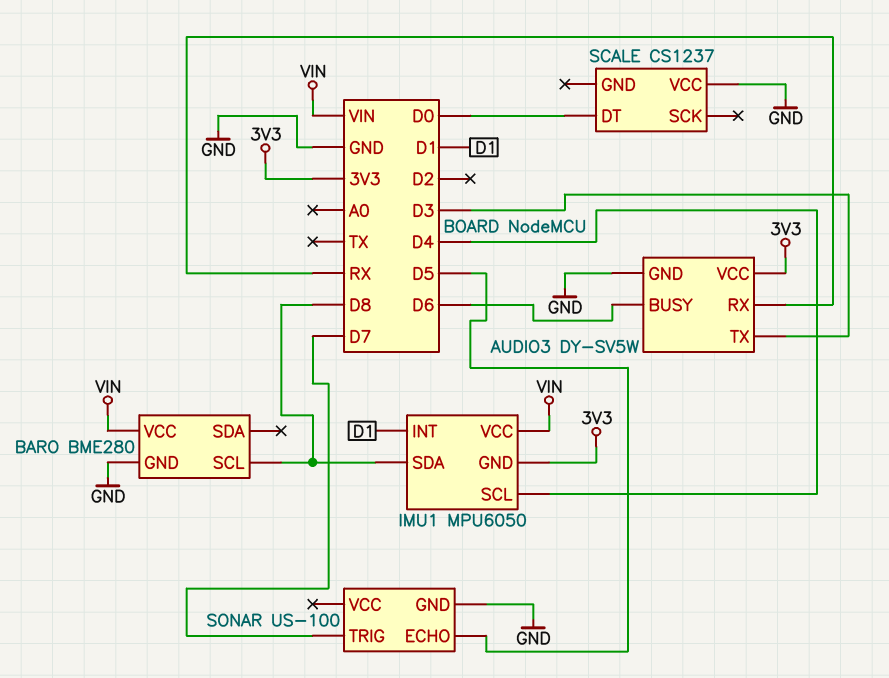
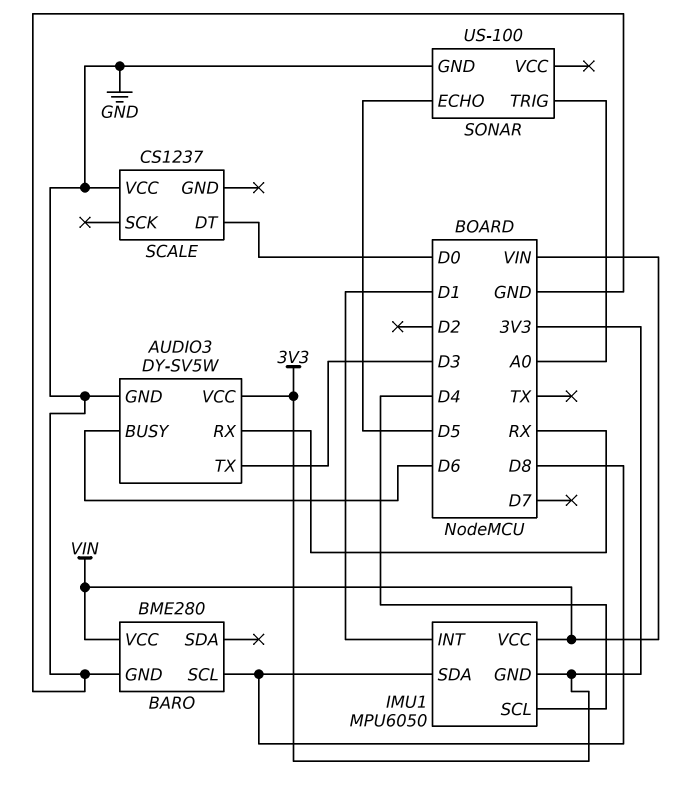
SONAR pin TRIG: D7 -> A0

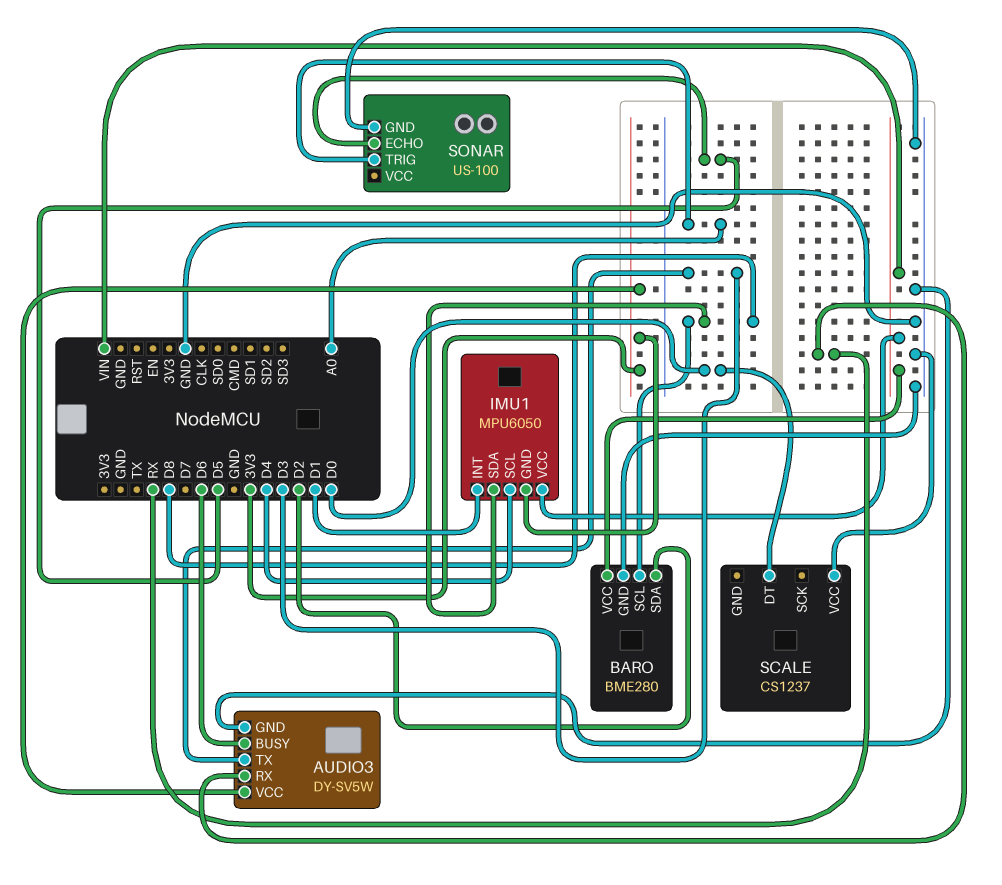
BARO pin SDA: none -> D2

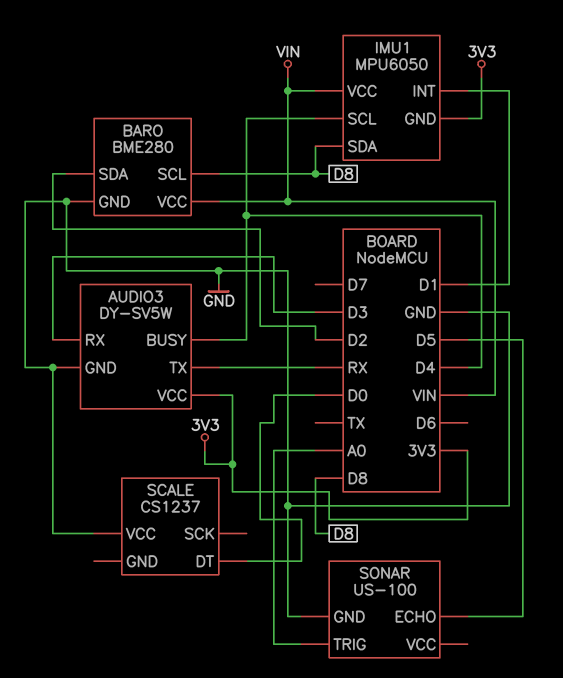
AUDIO3 pin BUSY: D6 -> D4
AUDIO3 pin RX: RX -> D3
AUDIO3 pin TX: D3 -> RX

